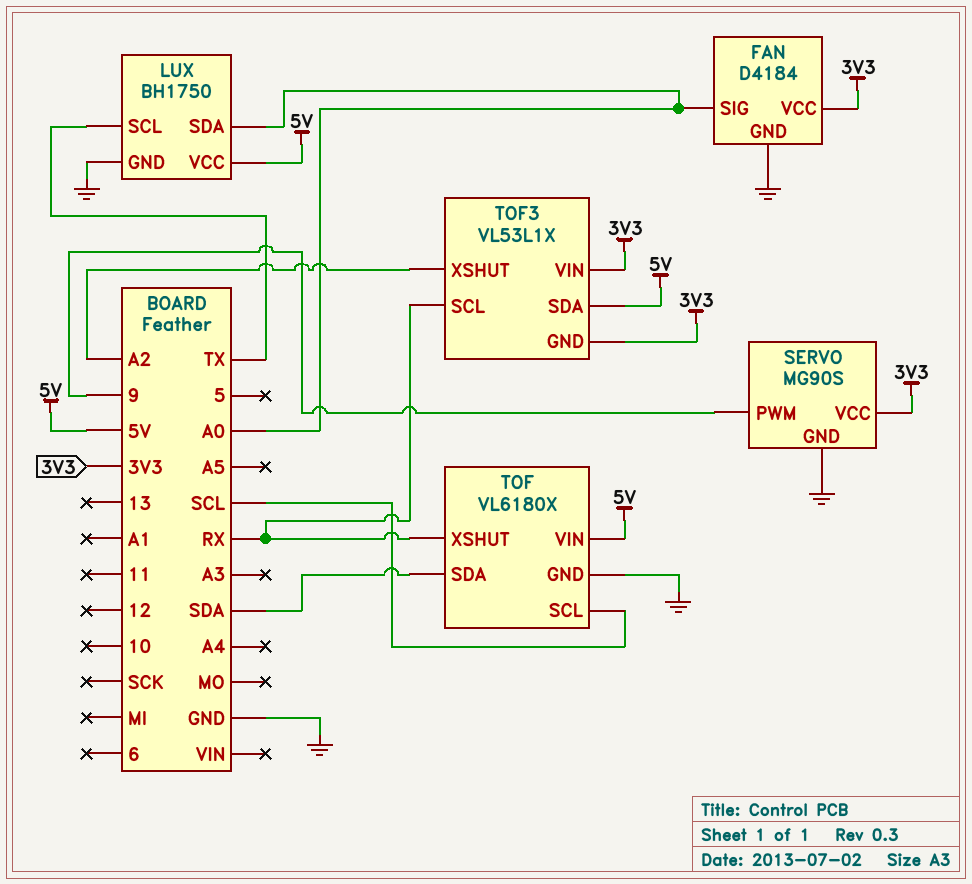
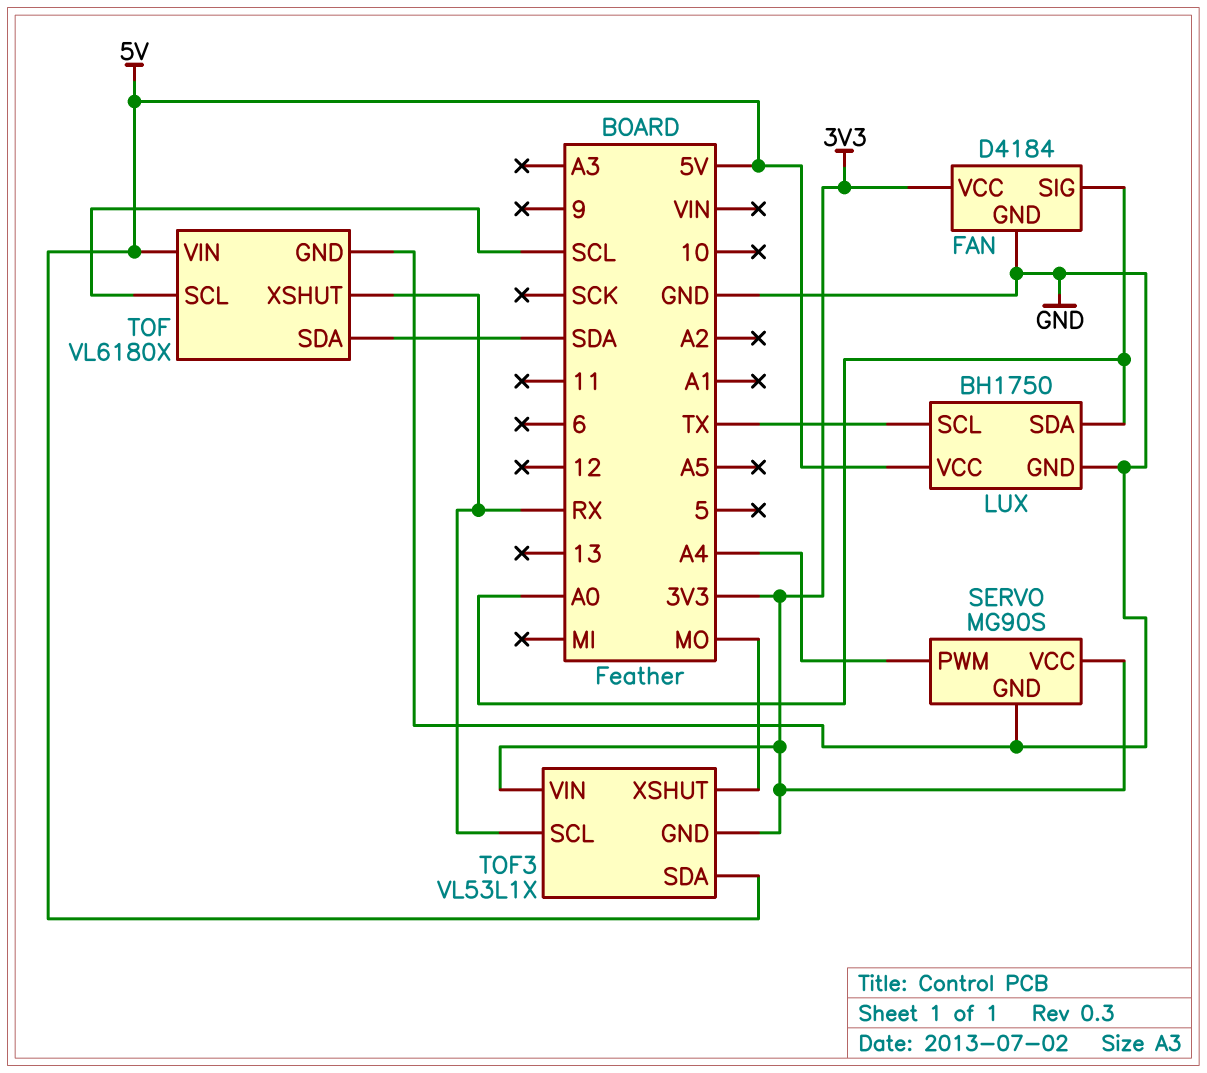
SERVO pin PWM: 9 -> A4
TOF3 pin XSHUT: A2 -> MO

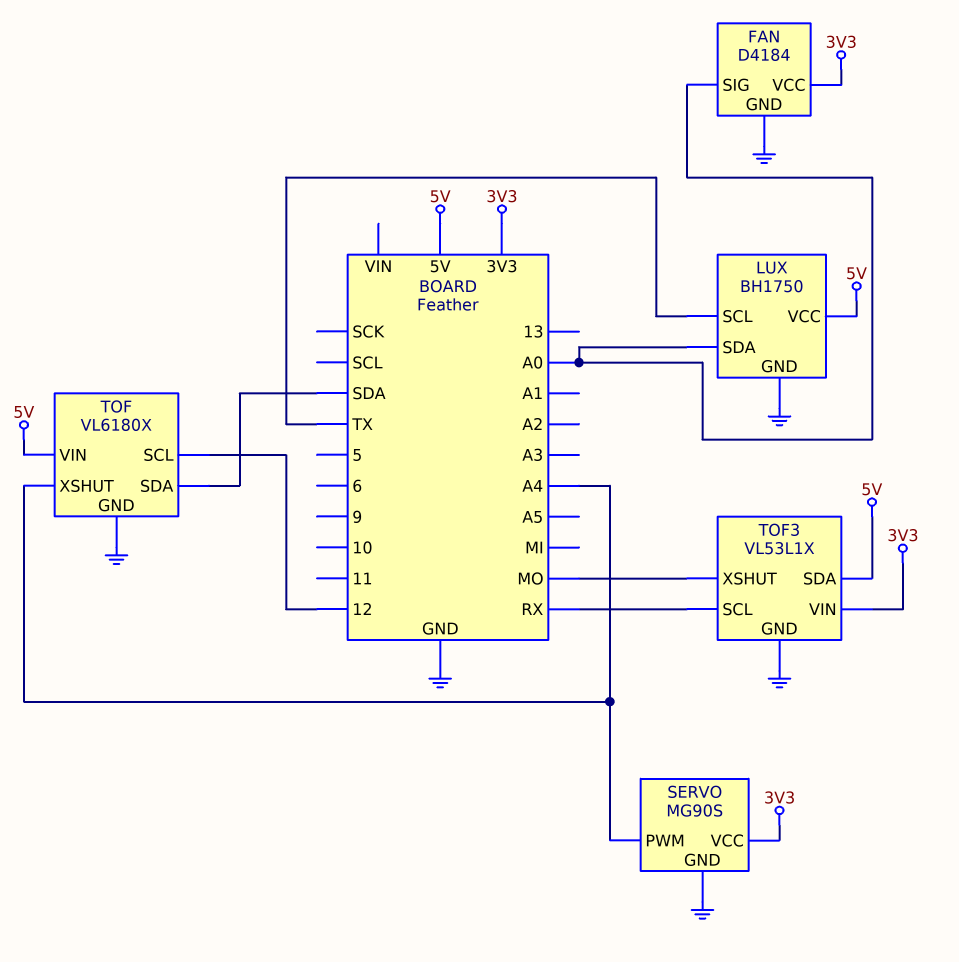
TOF pin SCL: SCL -> 12
TOF pin XSHUT: RX -> A4
TOF3 pin GND: 3V3 -> GND

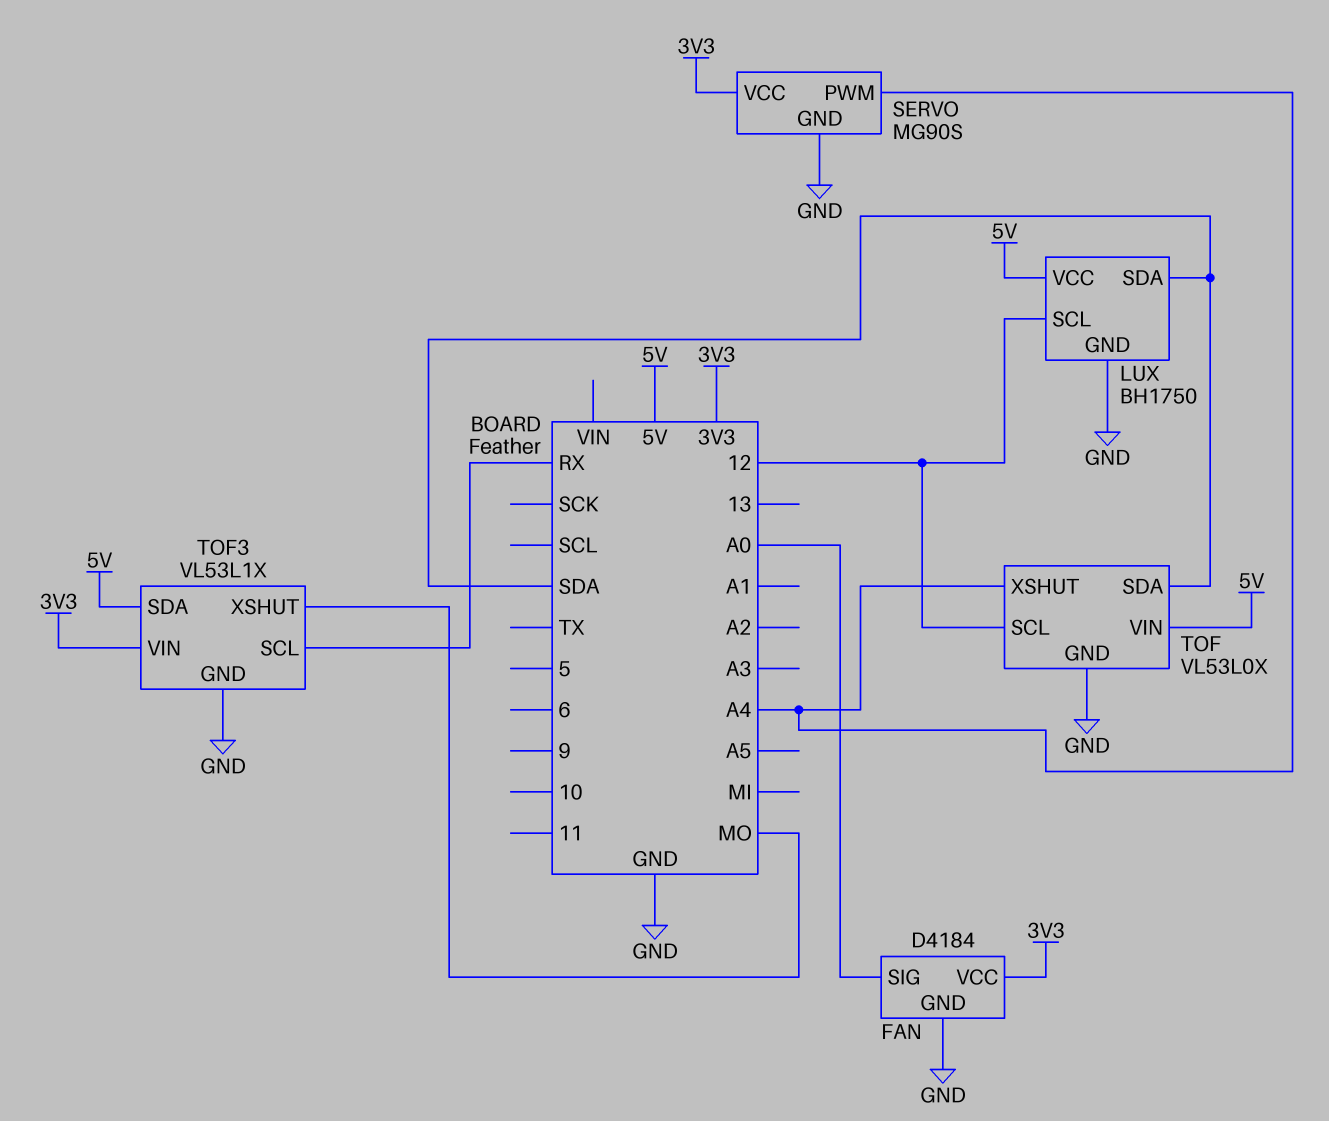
LUX pin SCL: TX -> 12
LUX pin SDA: A0 -> SDA
TOF: VL6180X -> VL53L0X

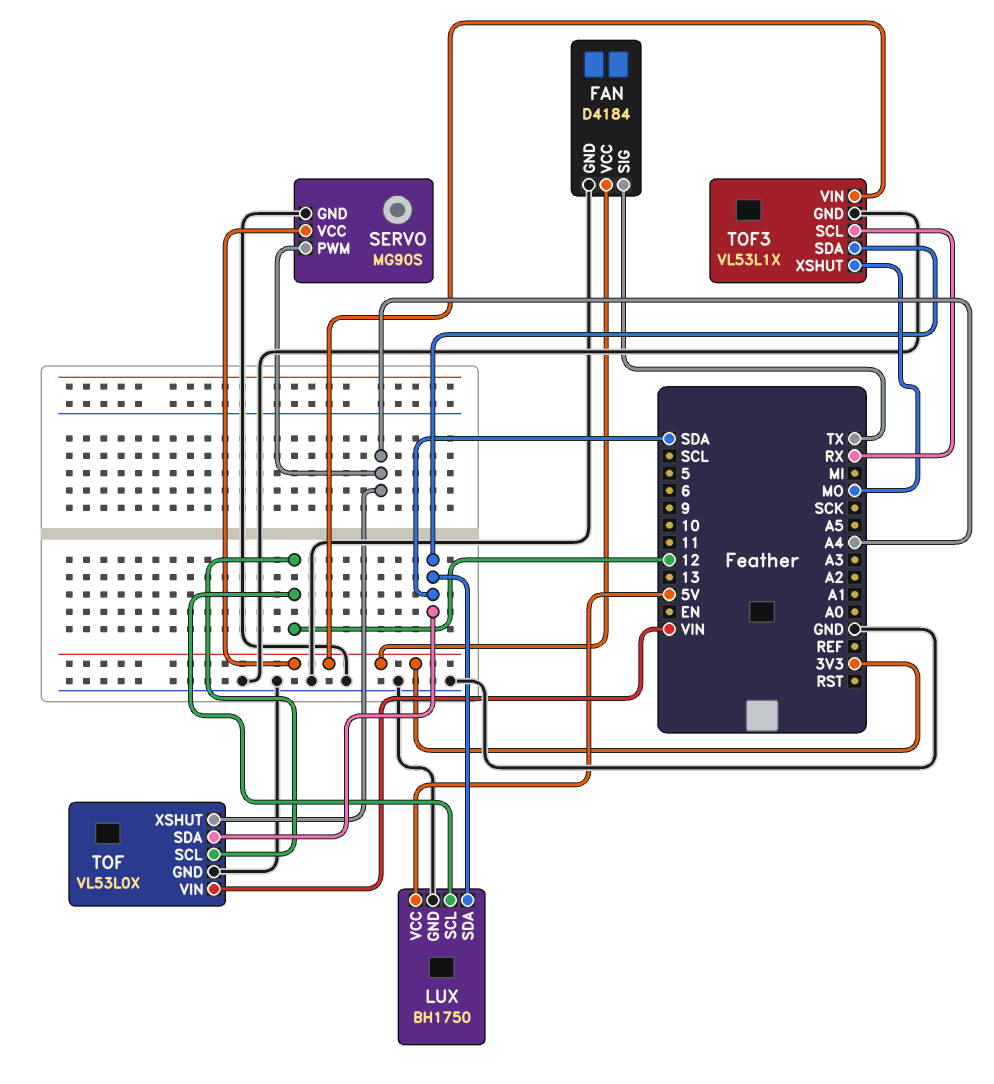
FAN pin SIG: A0 -> TX
TOF pin VIN: 5V -> VIN
TOF3 pin SDA: 5V -> SDA

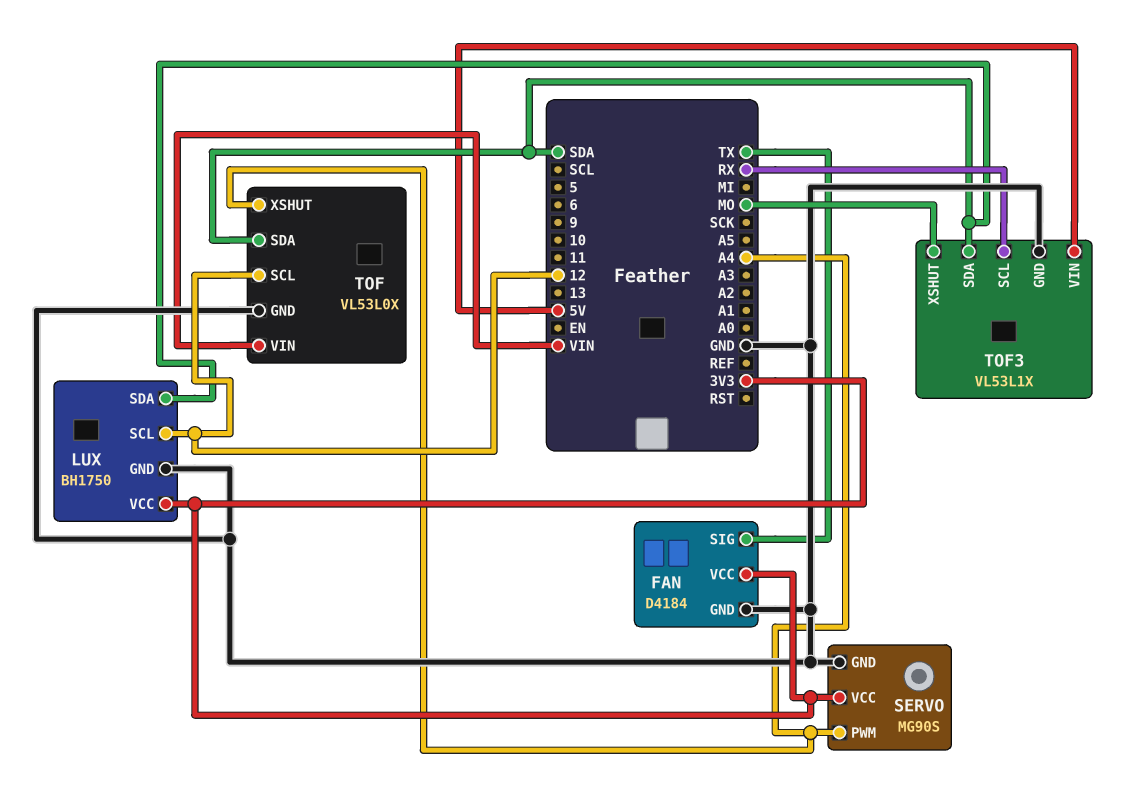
LUX pin VCC: 5V -> 3V3
TOF3 pin VIN: 3V3 -> 5V

